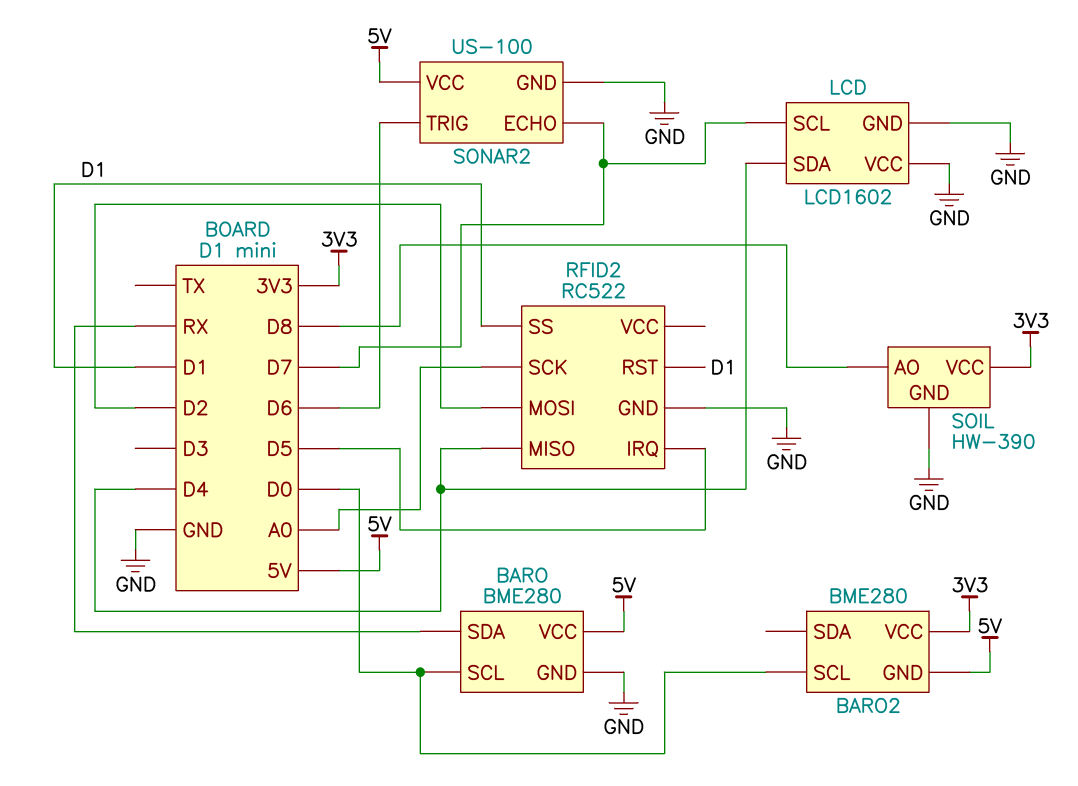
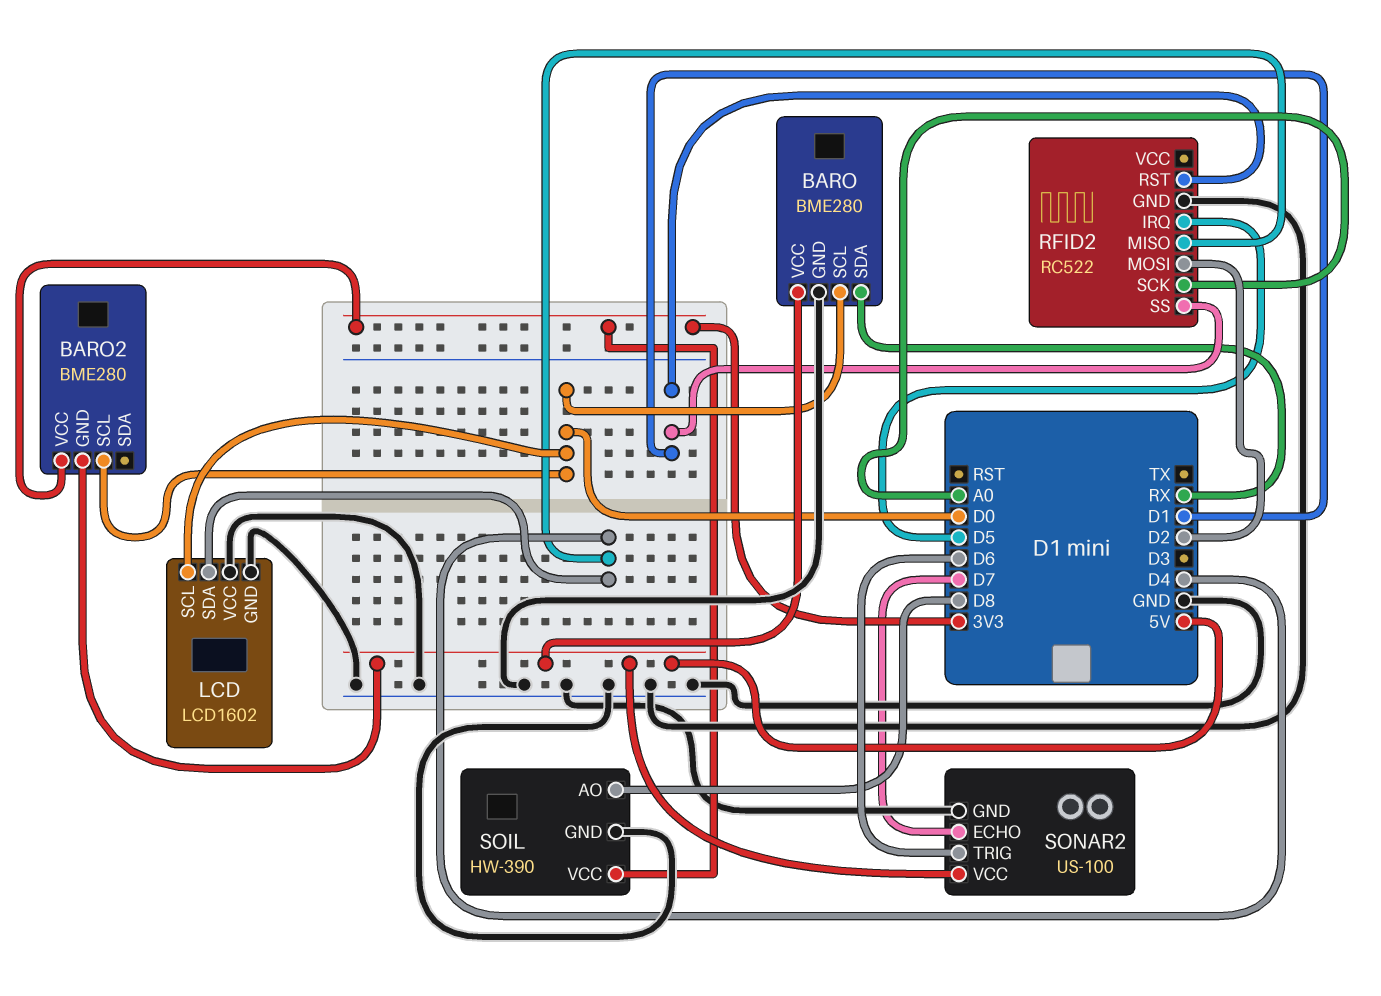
LCD pin SCL: D7 -> D0

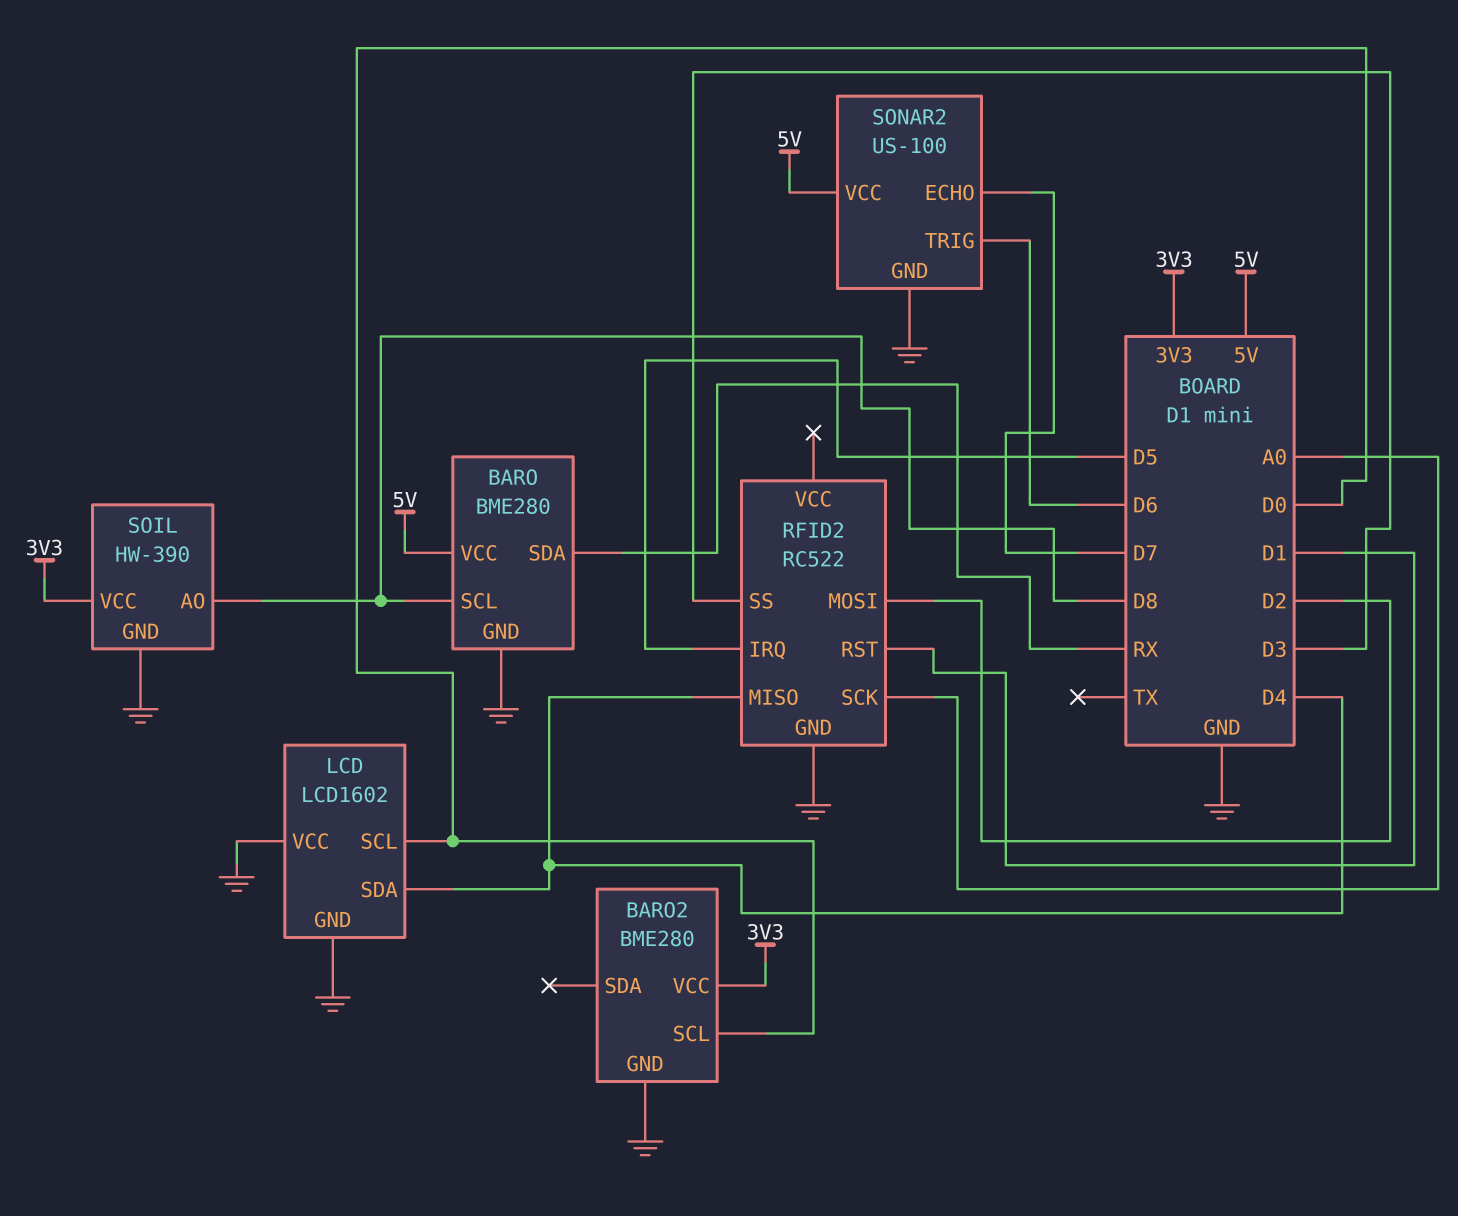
BARO pin SCL: D0 -> D8
BARO2 pin GND: 5V -> GND
RFID2 pin SS: D1 -> D3

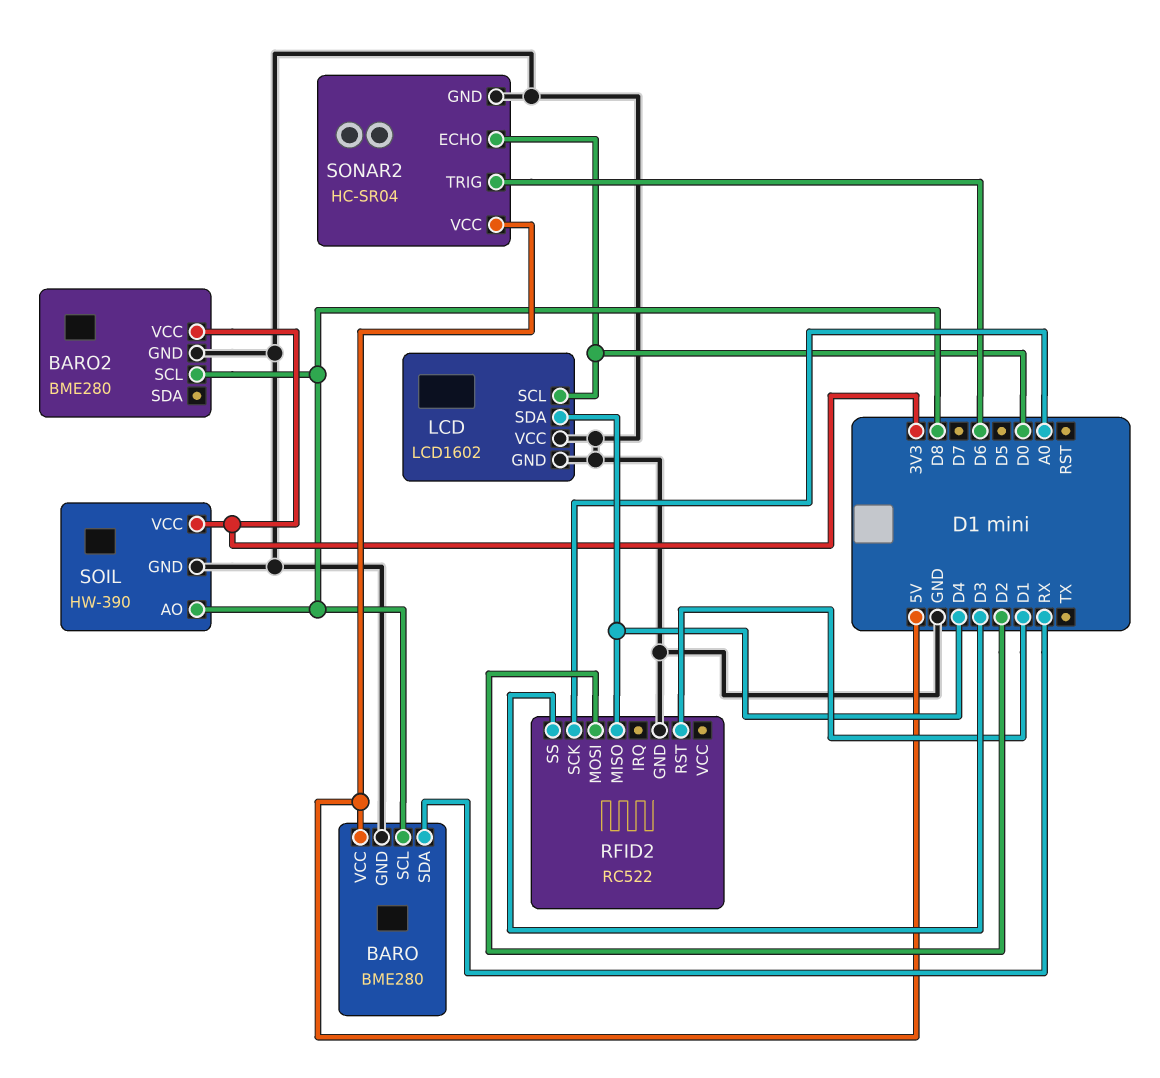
BARO2 pin SCL: D0 -> D8
RFID2 pin IRQ: D5 -> none
SONAR2: US-100 -> HC-SR04
SONAR2 pin ECHO: D7 -> D0

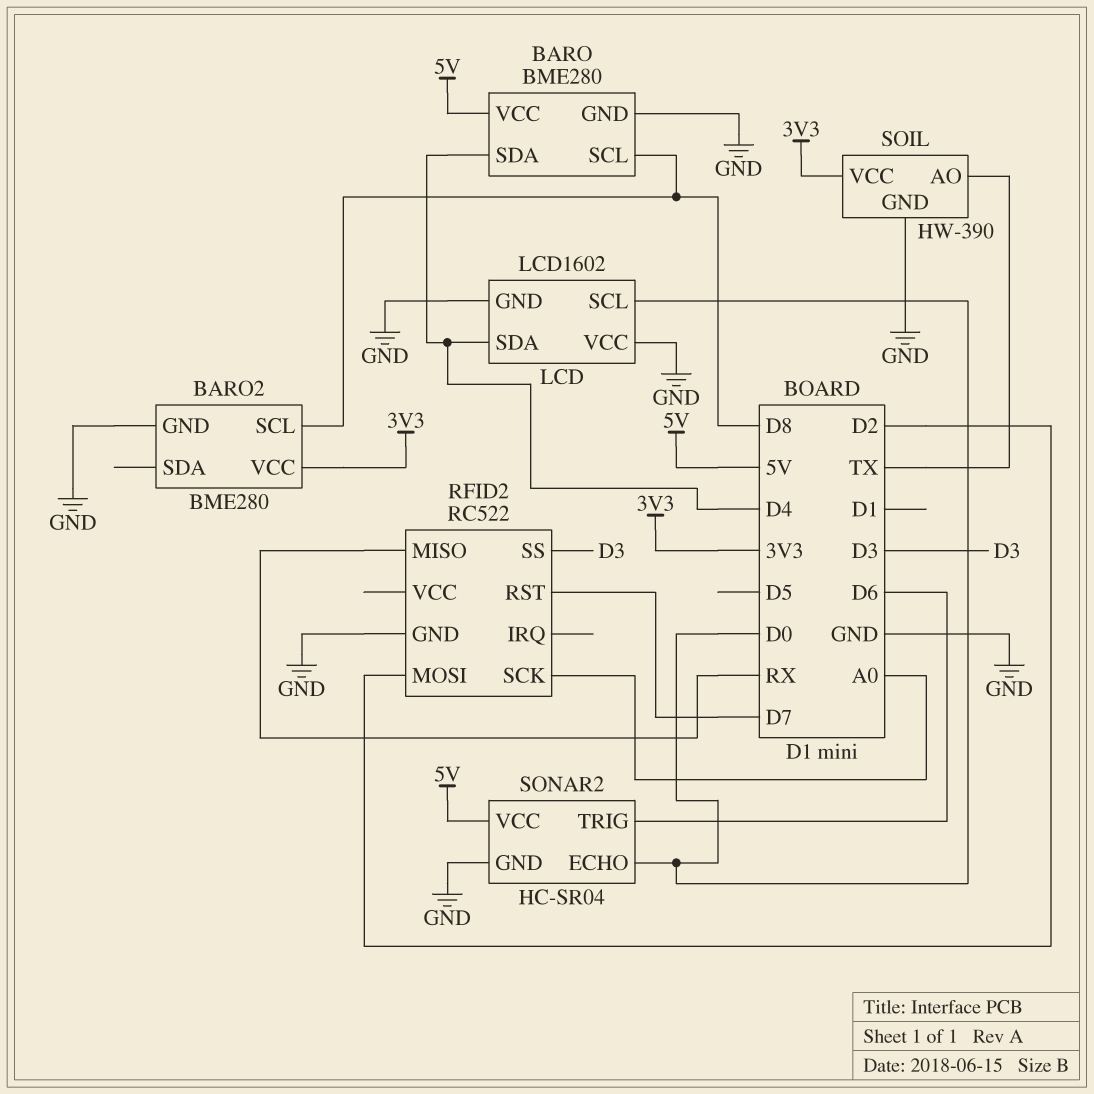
BARO pin SDA: RX -> D4
RFID2 pin MISO: D4 -> RX
RFID2 pin RST: D1 -> D7
SOIL pin AO: D8 -> TX

